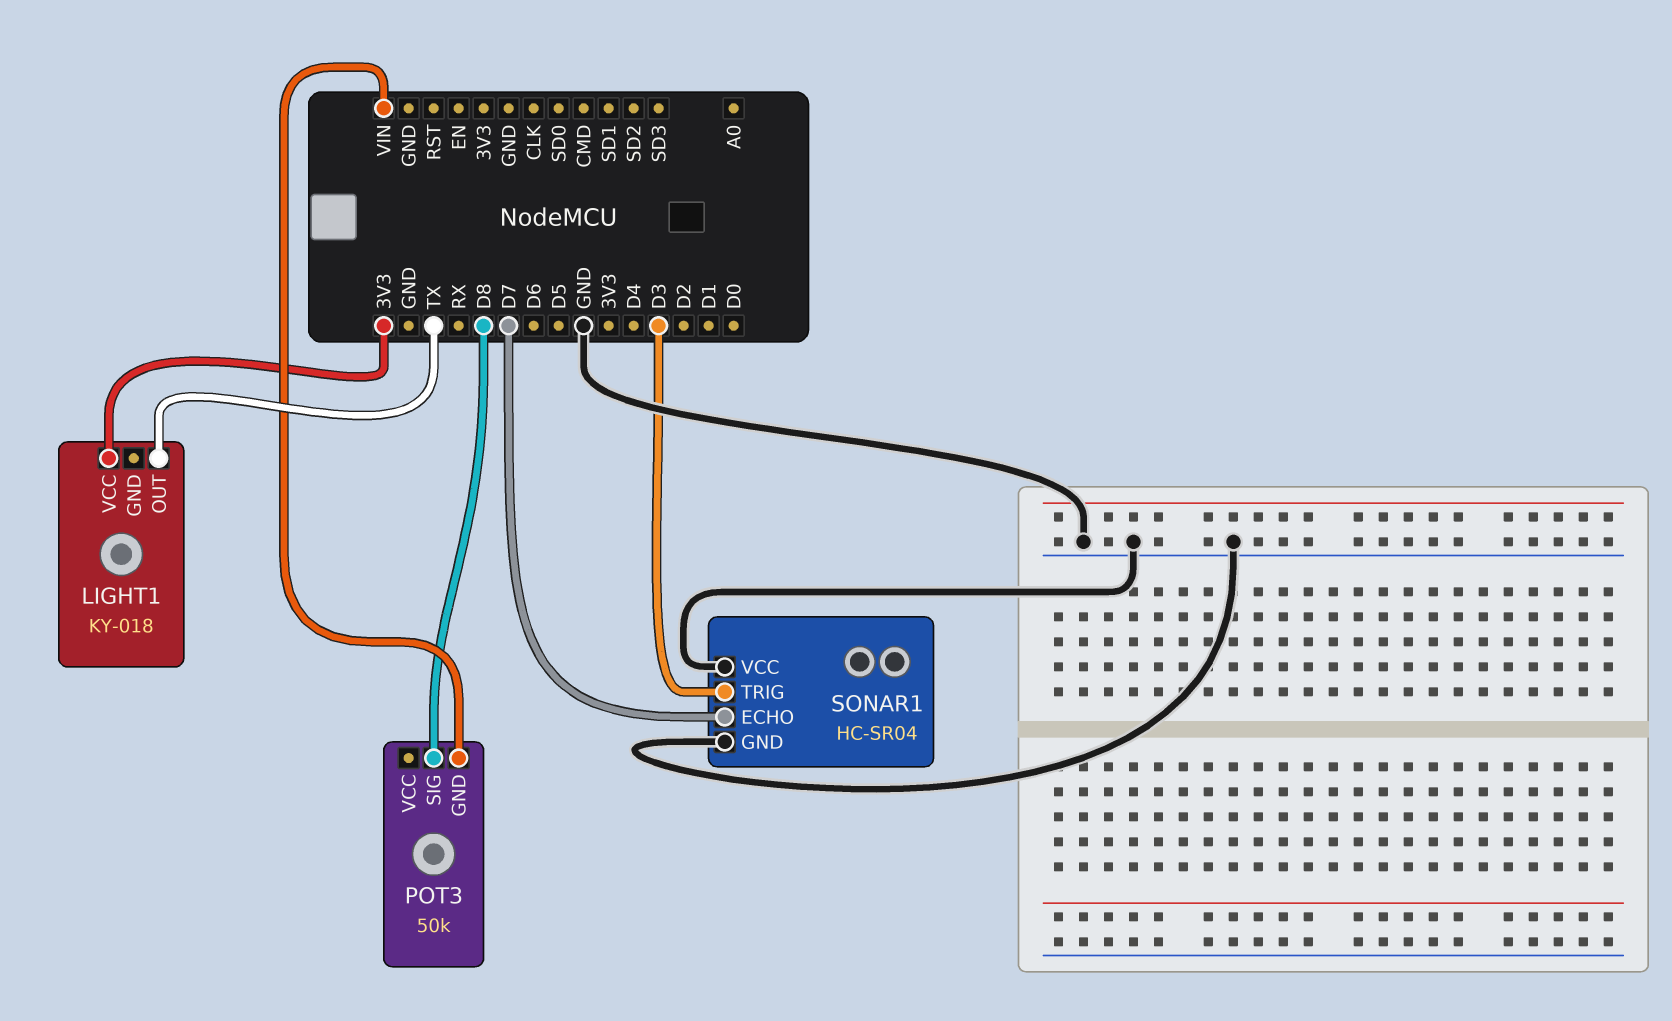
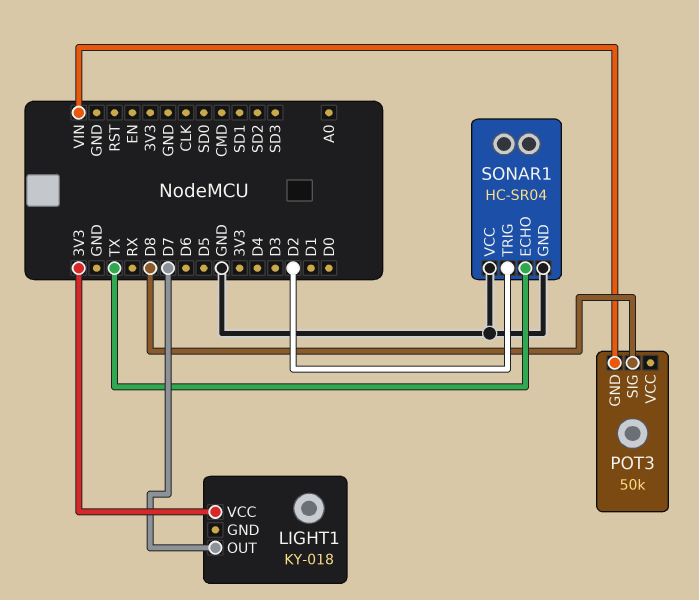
LIGHT1 pin OUT: TX -> D7
SONAR1 pin ECHO: D7 -> TX
SONAR1 pin TRIG: D3 -> D2

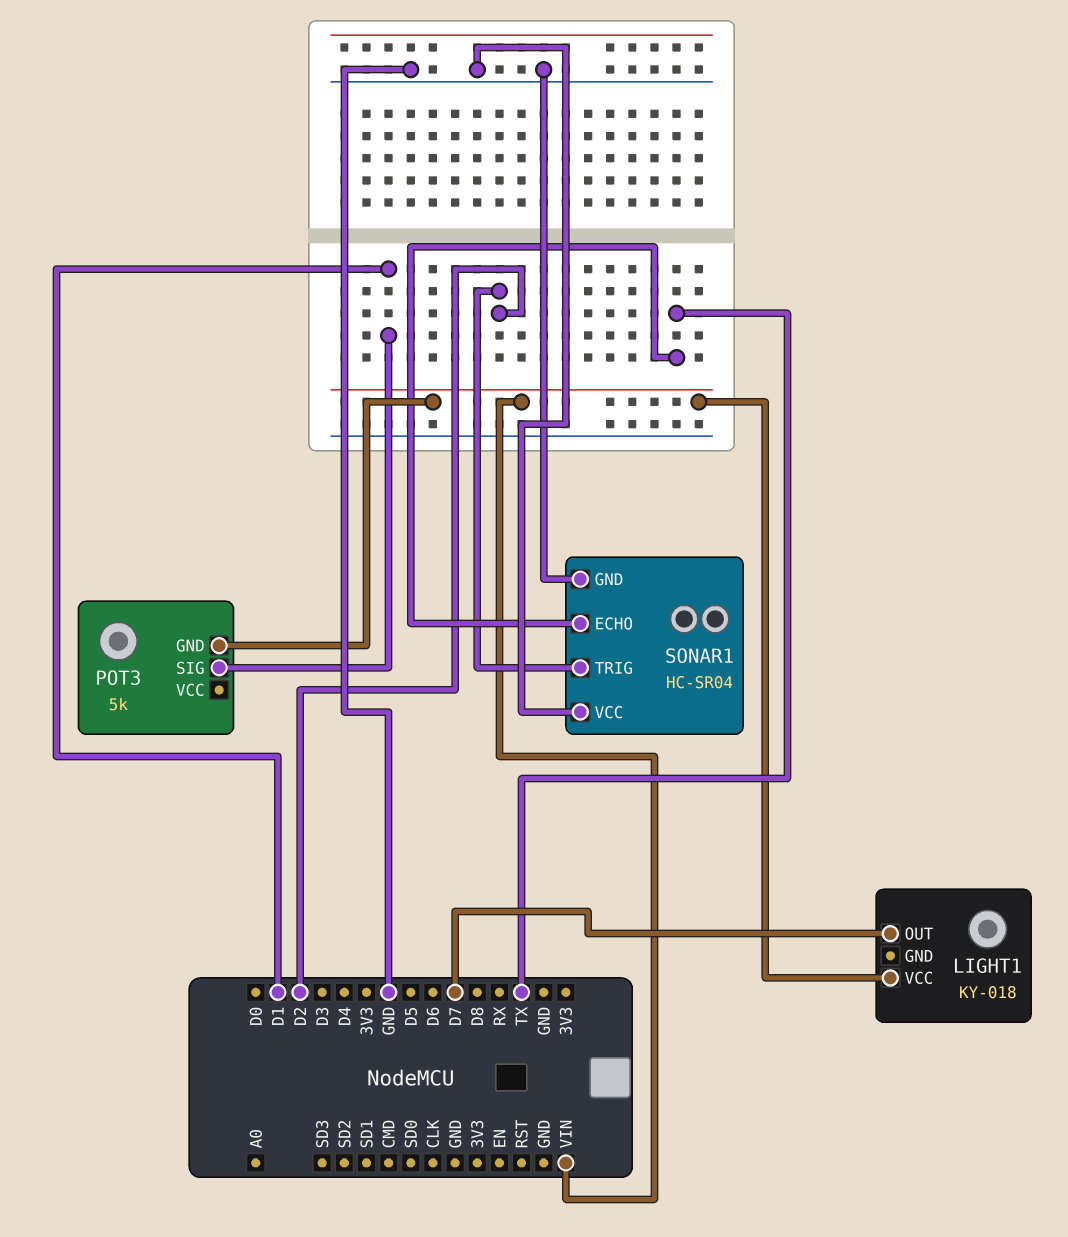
LIGHT1 pin VCC: 3V3 -> VIN
POT3: 50k -> 5k
POT3 pin SIG: D8 -> D1

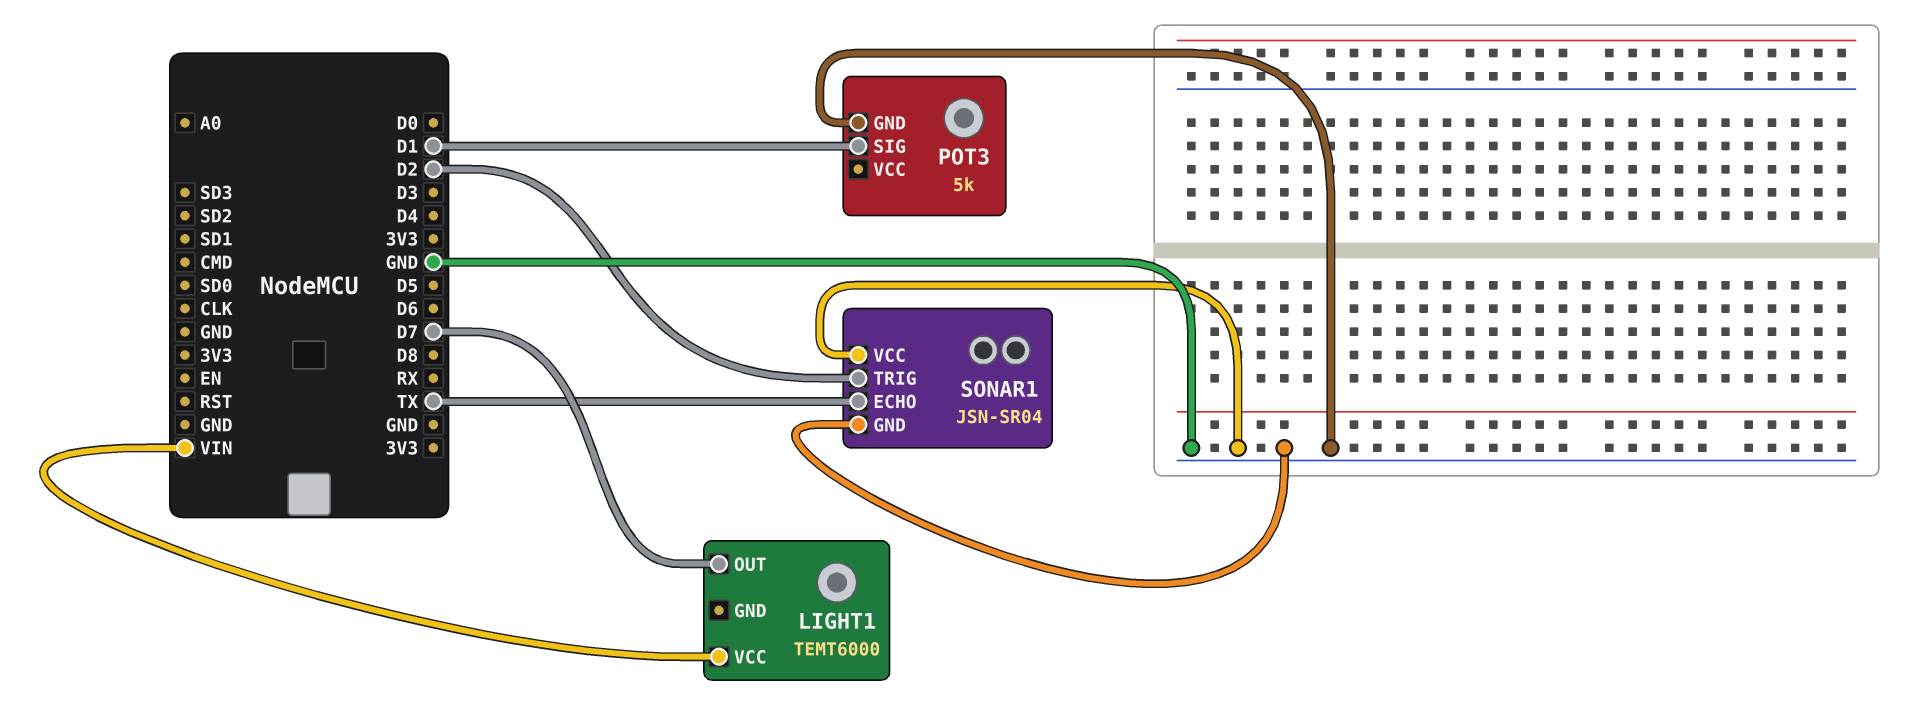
LIGHT1: KY-018 -> TEMT6000
POT3 pin GND: VIN -> GND
SONAR1: HC-SR04 -> JSN-SR04

